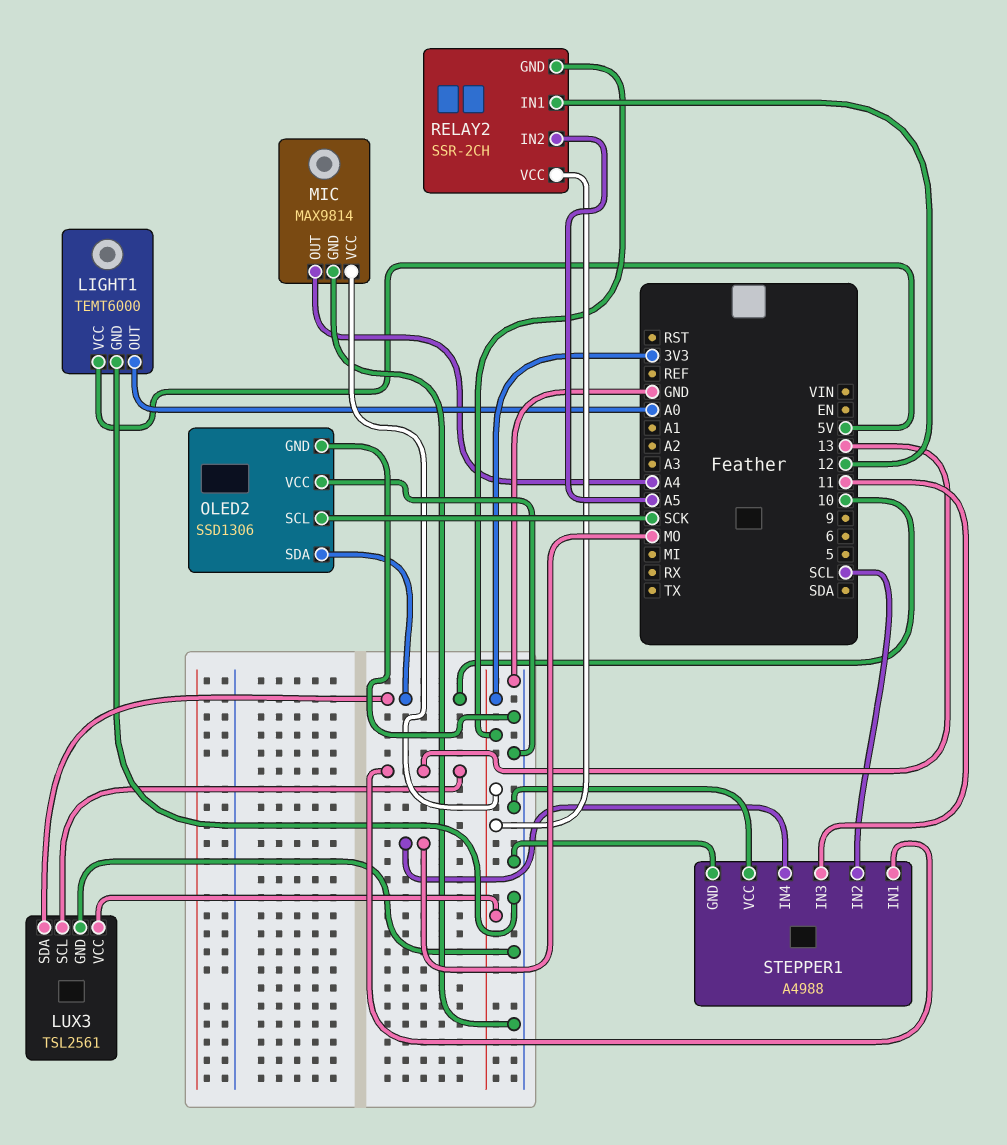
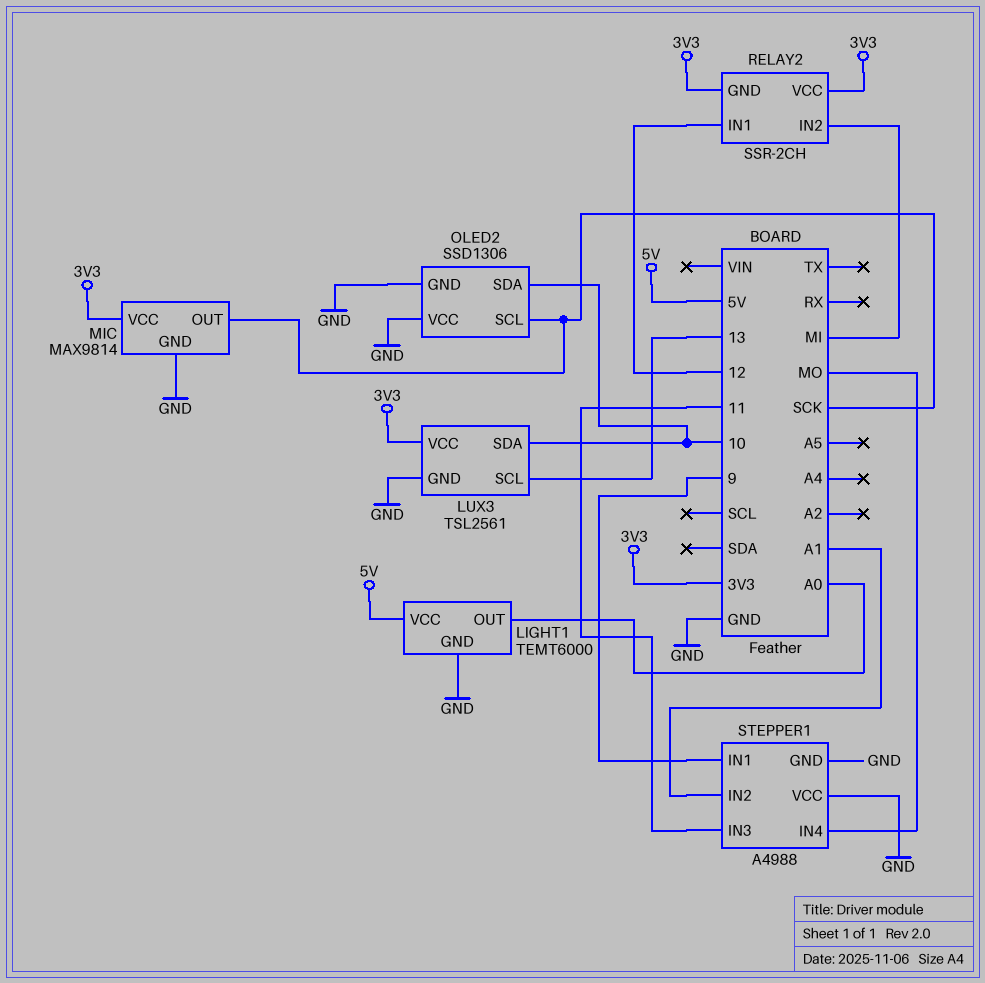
MIC pin OUT: A4 -> SCK
RELAY2 pin IN2: A5 -> MI
STEPPER1 pin IN1: 13 -> 9
STEPPER1 pin IN2: SCL -> A1

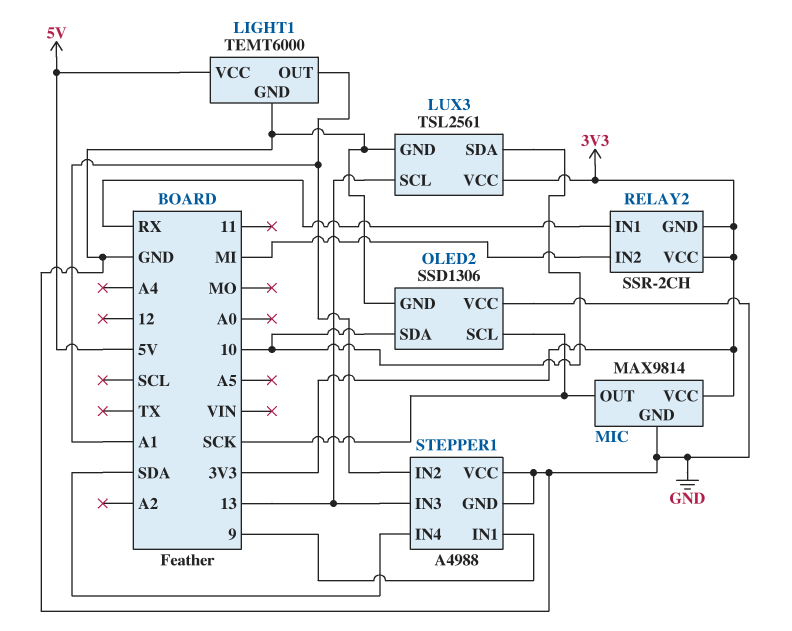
LIGHT1 pin OUT: A0 -> A1
RELAY2 pin IN1: 12 -> RX
STEPPER1 pin IN3: 11 -> 13
STEPPER1 pin IN4: MO -> SDA

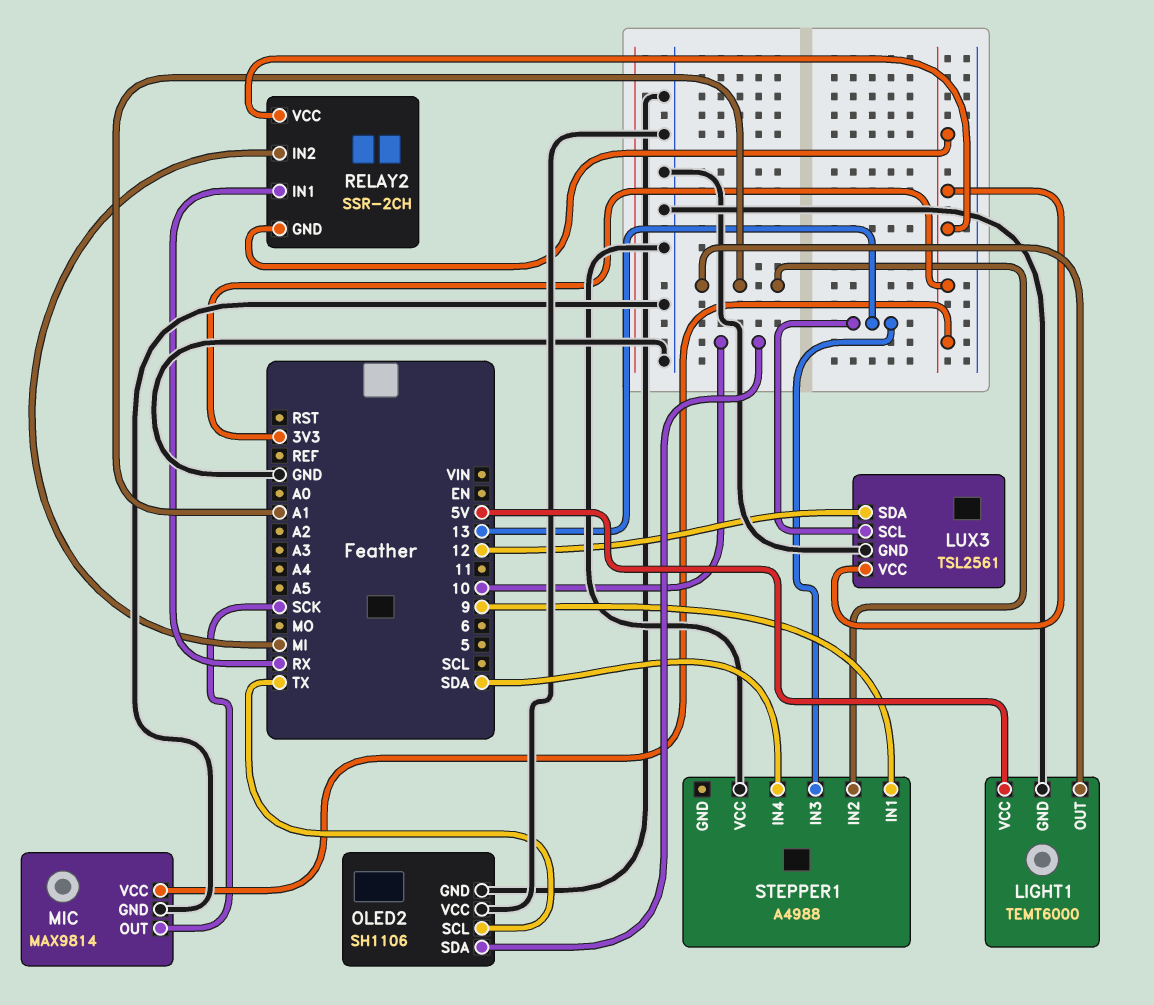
LUX3 pin SDA: 10 -> 12
OLED2: SSD1306 -> SH1106
OLED2 pin SCL: SCK -> TX
STEPPER1 pin GND: GND -> none

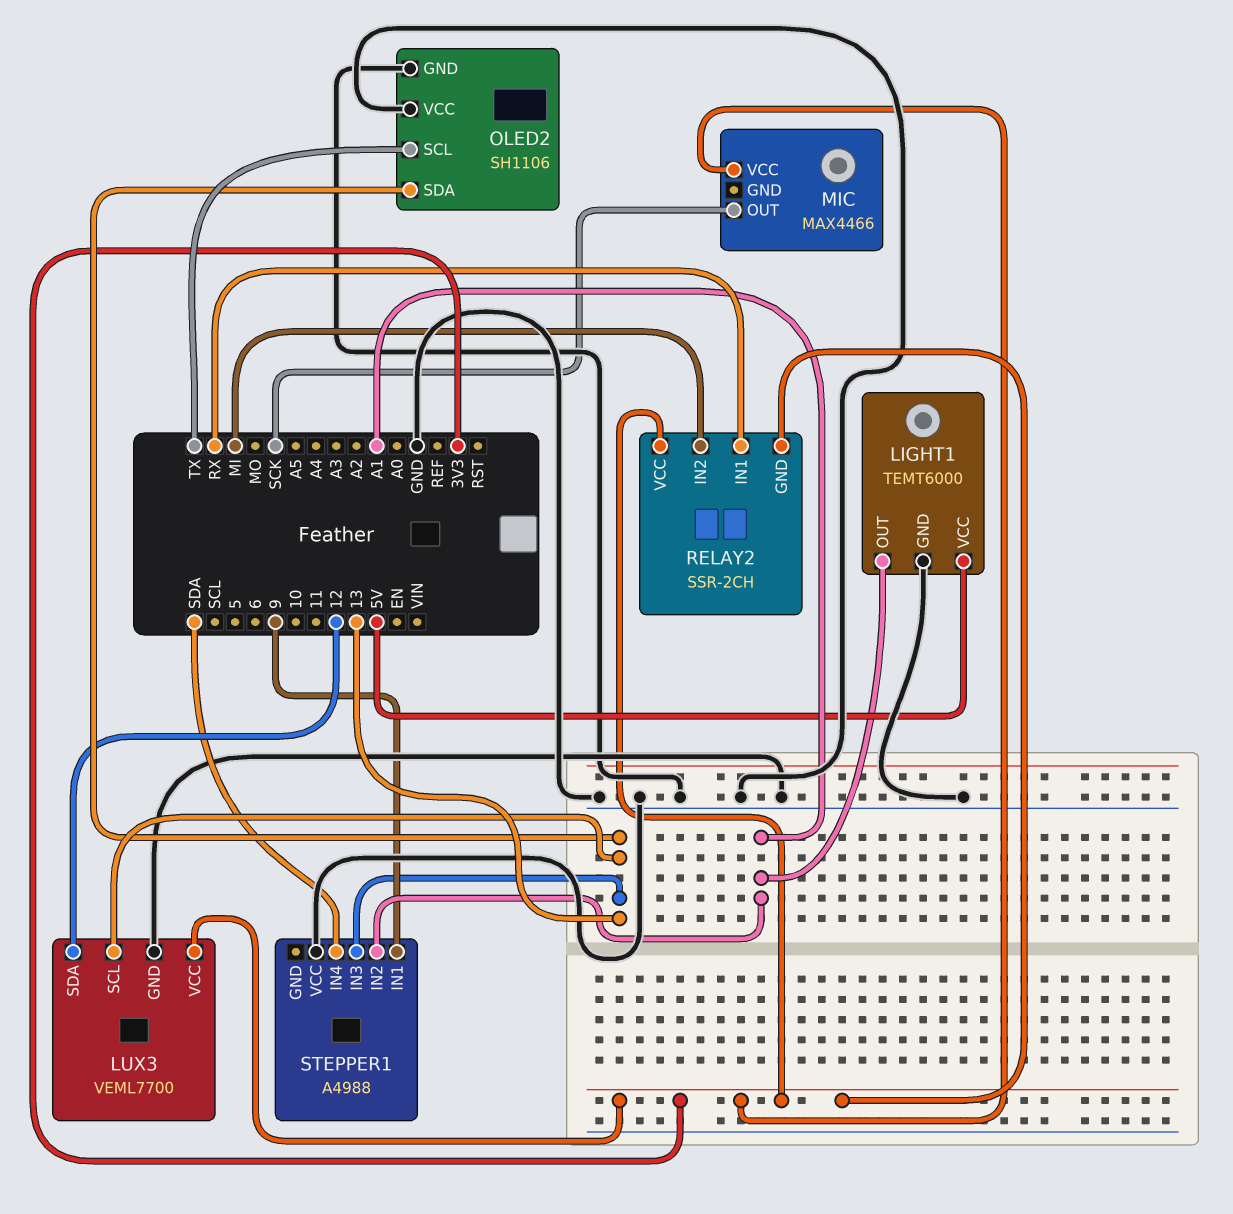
LUX3: TSL2561 -> VEML7700
MIC: MAX9814 -> MAX4466
MIC pin GND: GND -> none
OLED2 pin SDA: 10 -> 13

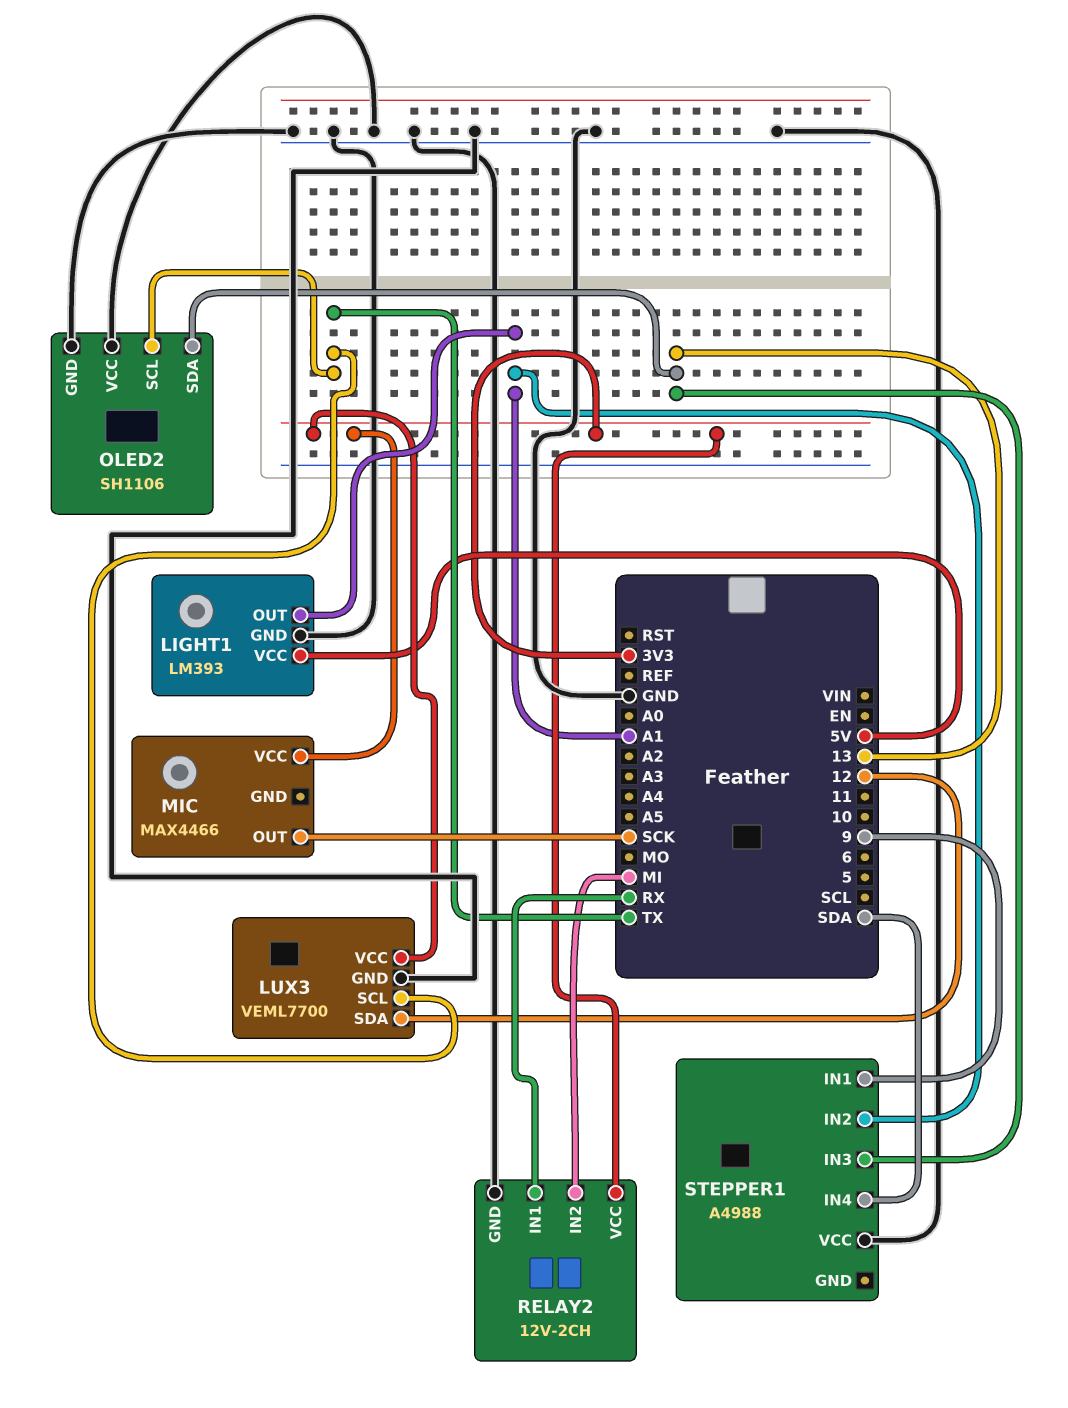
LIGHT1: TEMT6000 -> LM393
LUX3 pin SCL: 13 -> TX
RELAY2: SSR-2CH -> 12V-2CH
RELAY2 pin GND: 3V3 -> GND

